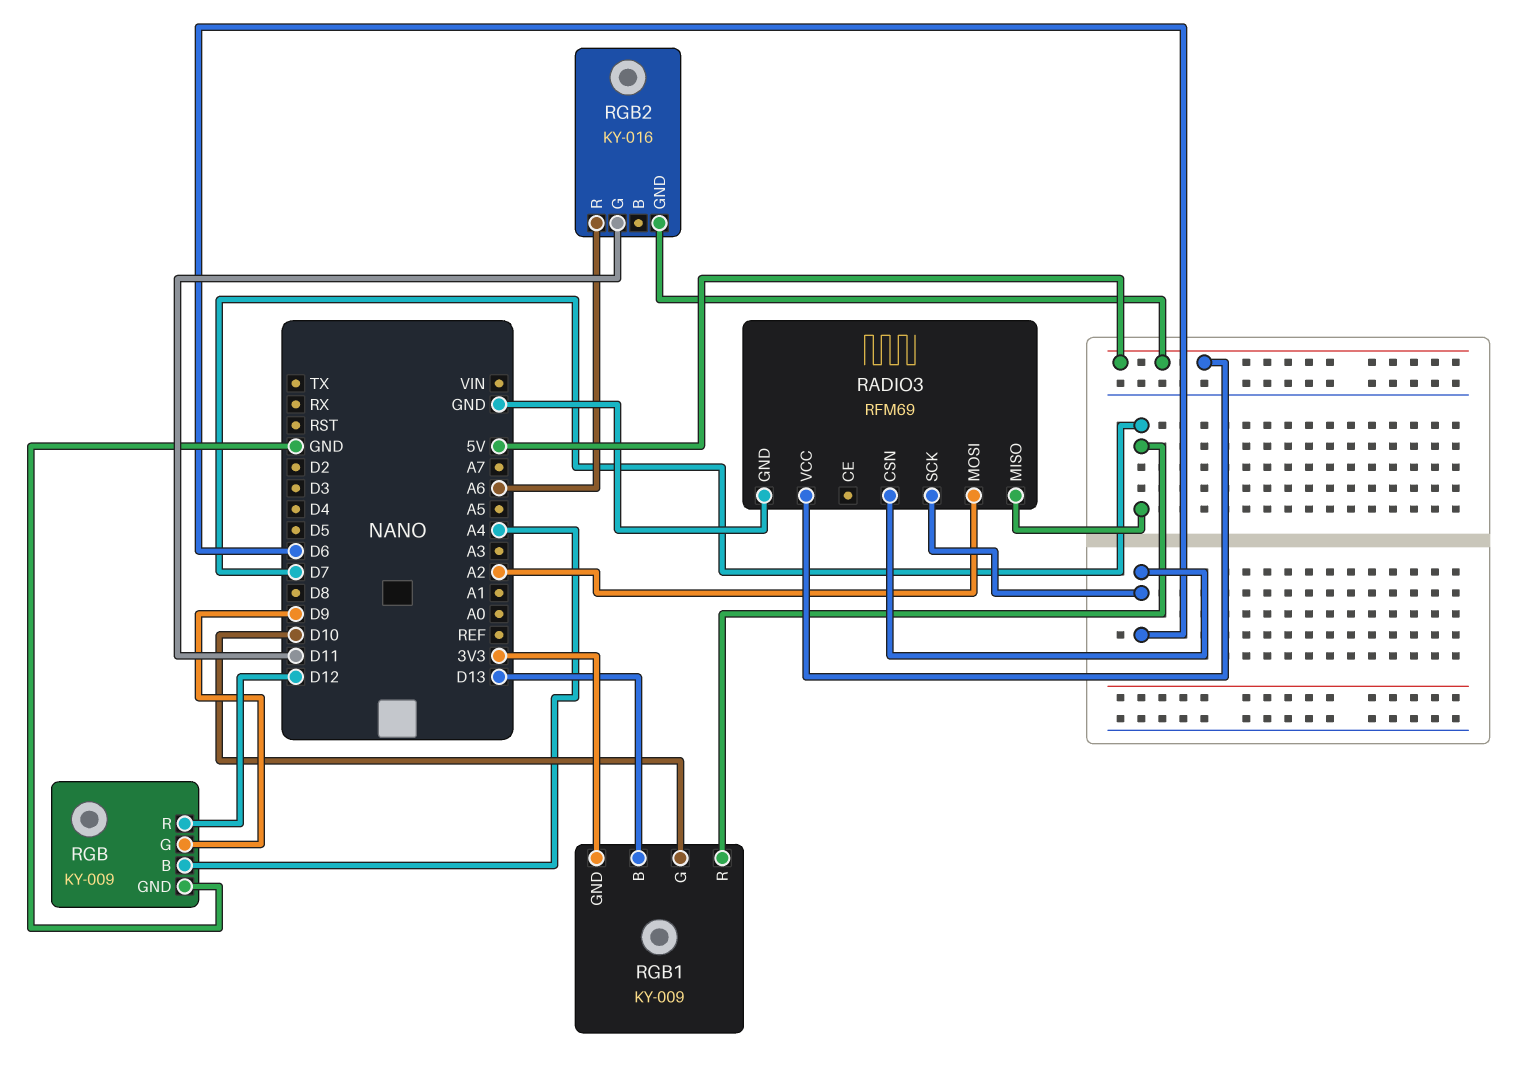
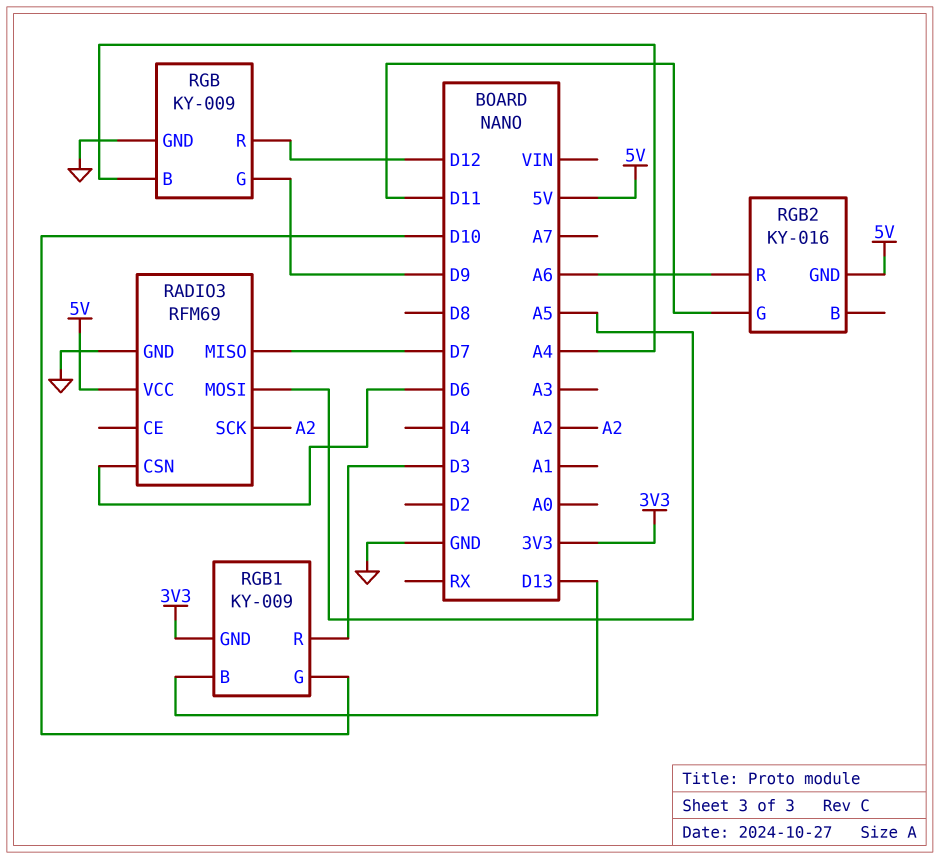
RADIO3 pin MOSI: A2 -> A5
RADIO3 pin SCK: D6 -> A2
RGB1 pin R: D7 -> D3

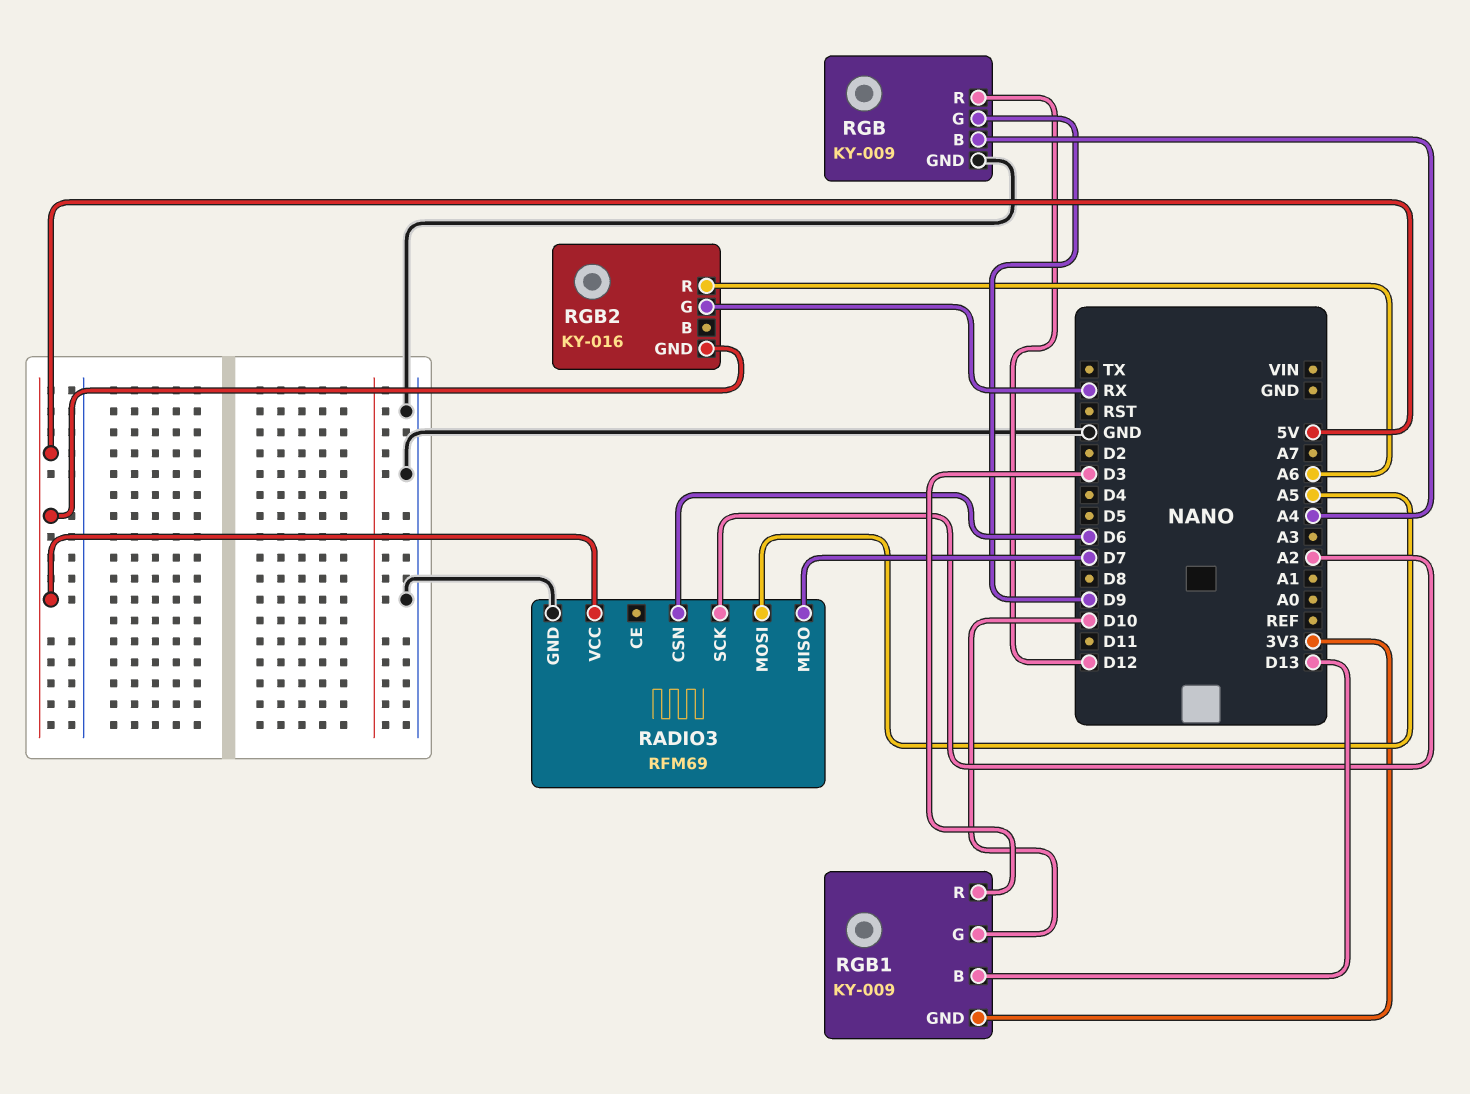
RGB2 pin G: D11 -> RX

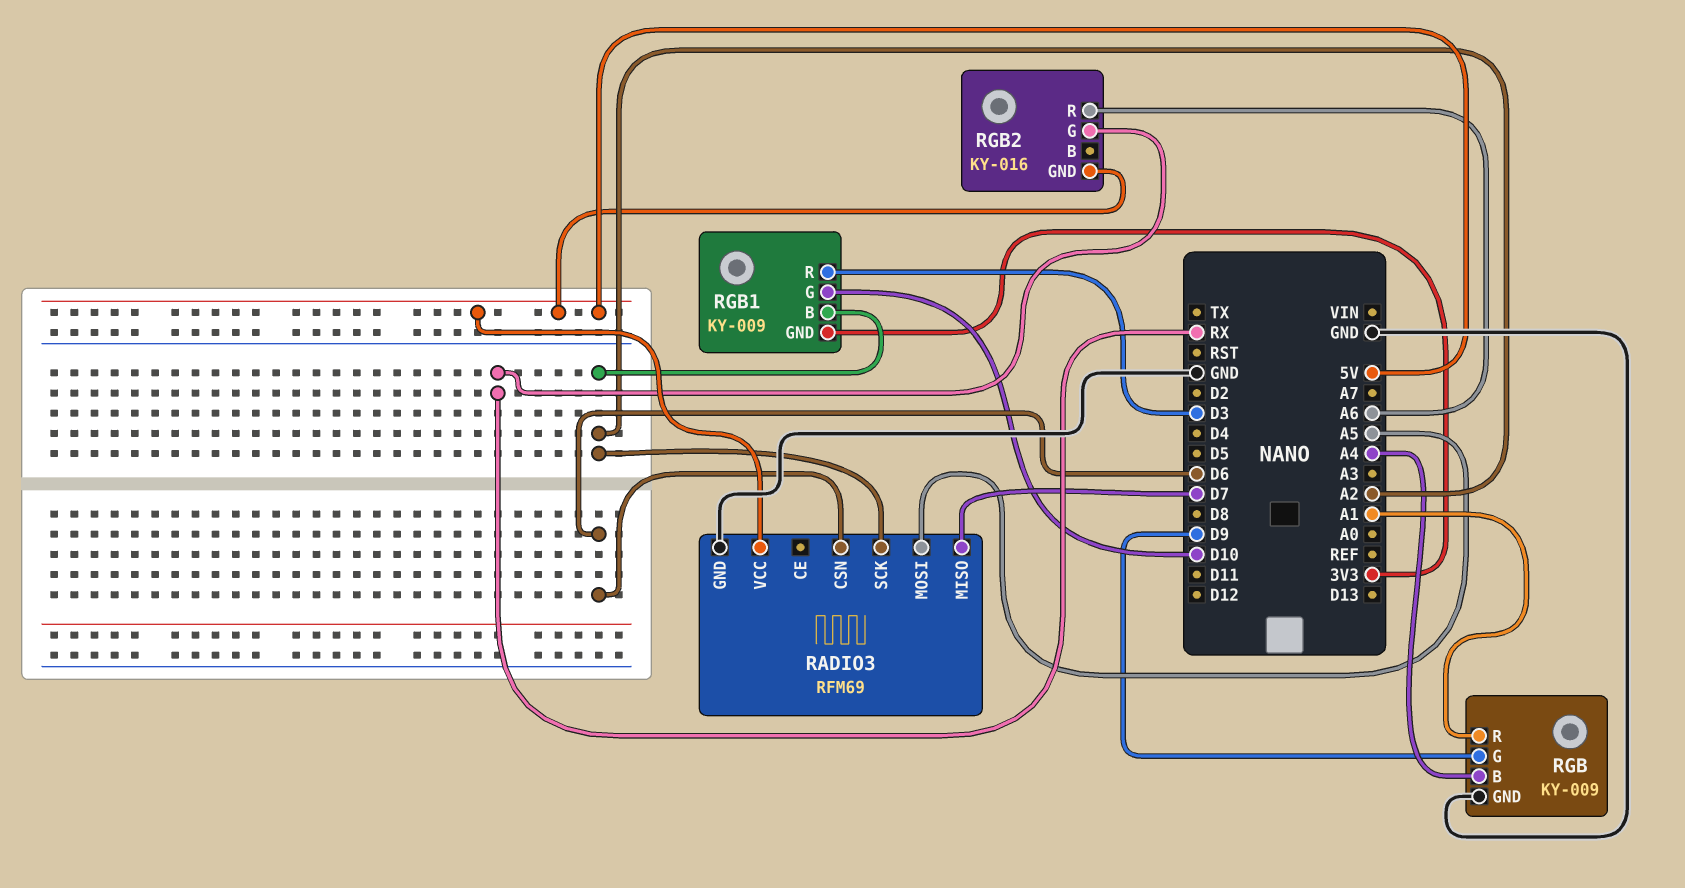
RGB pin R: D12 -> A1
RGB1 pin B: D13 -> A2

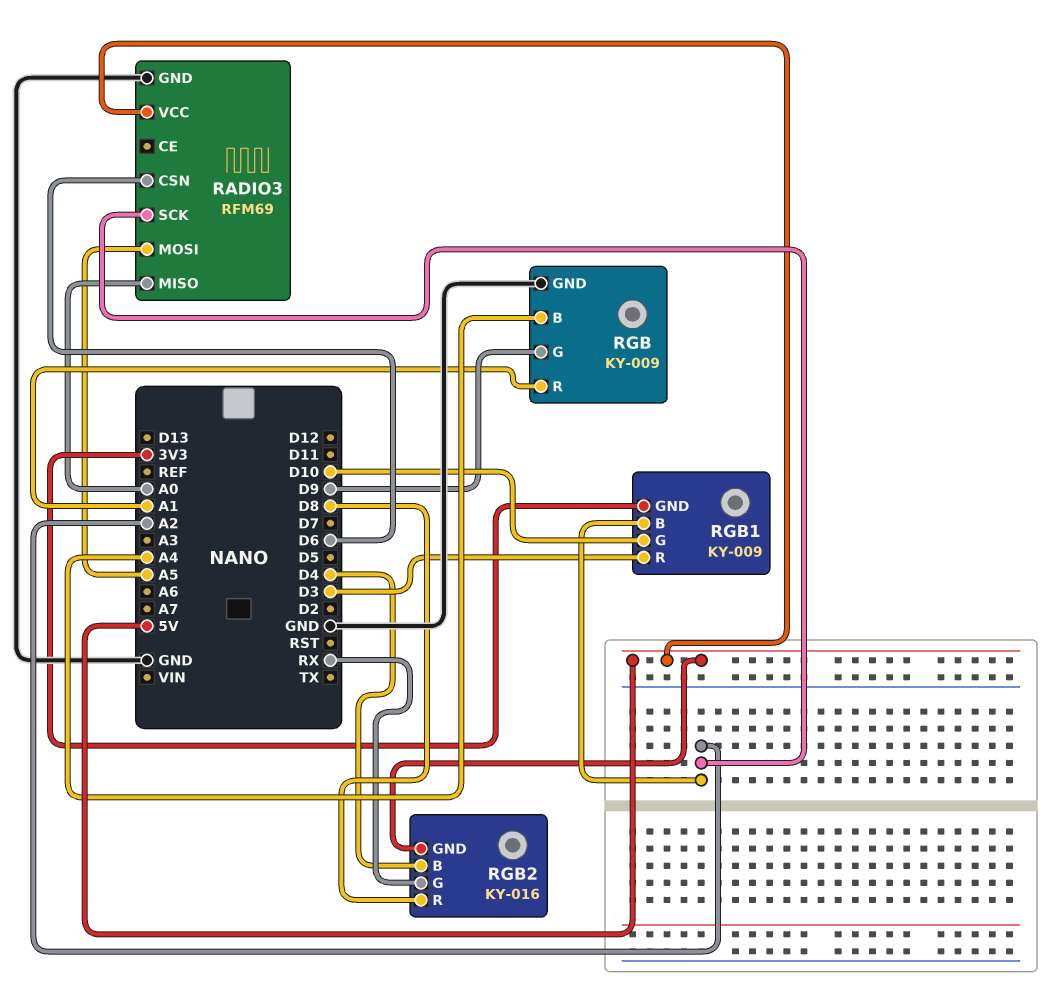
RADIO3 pin MISO: D7 -> A0
RGB2 pin B: none -> D4
RGB2 pin R: A6 -> D8

